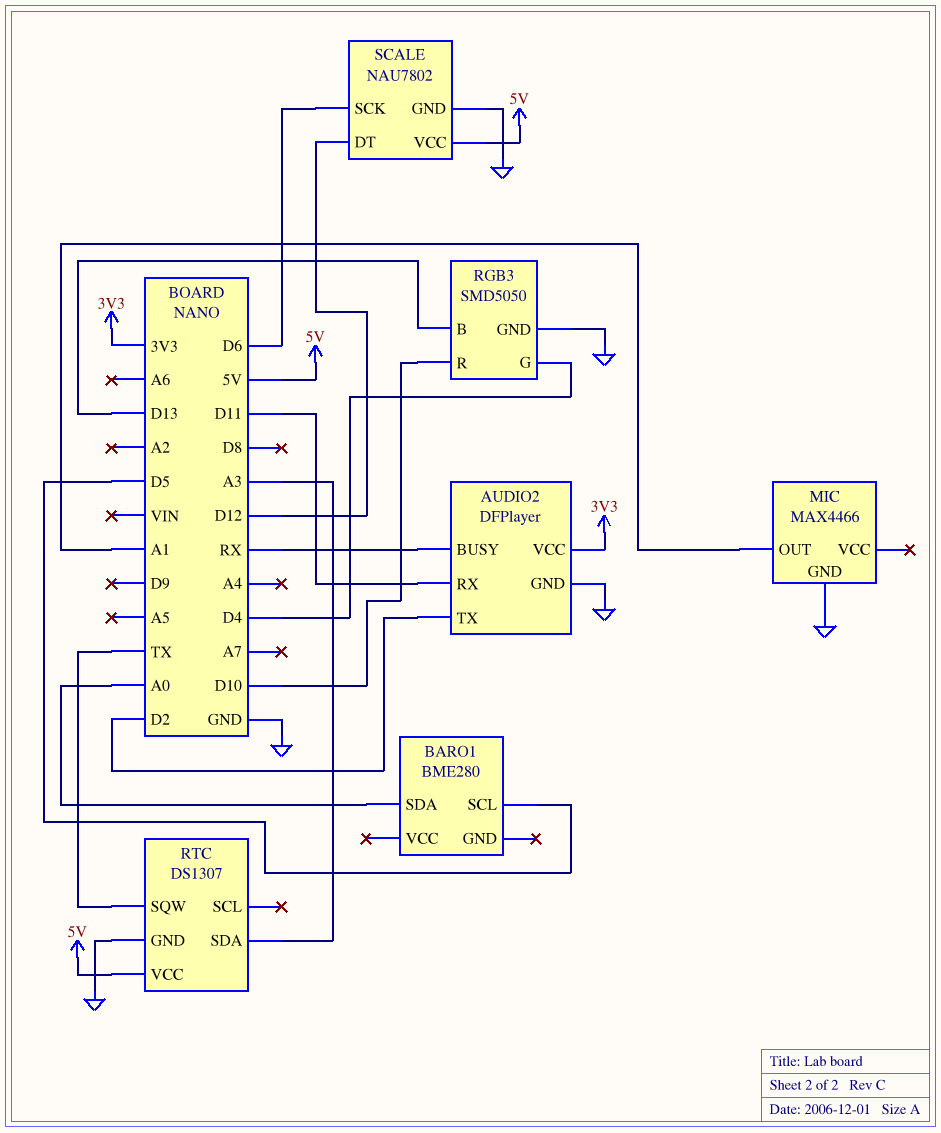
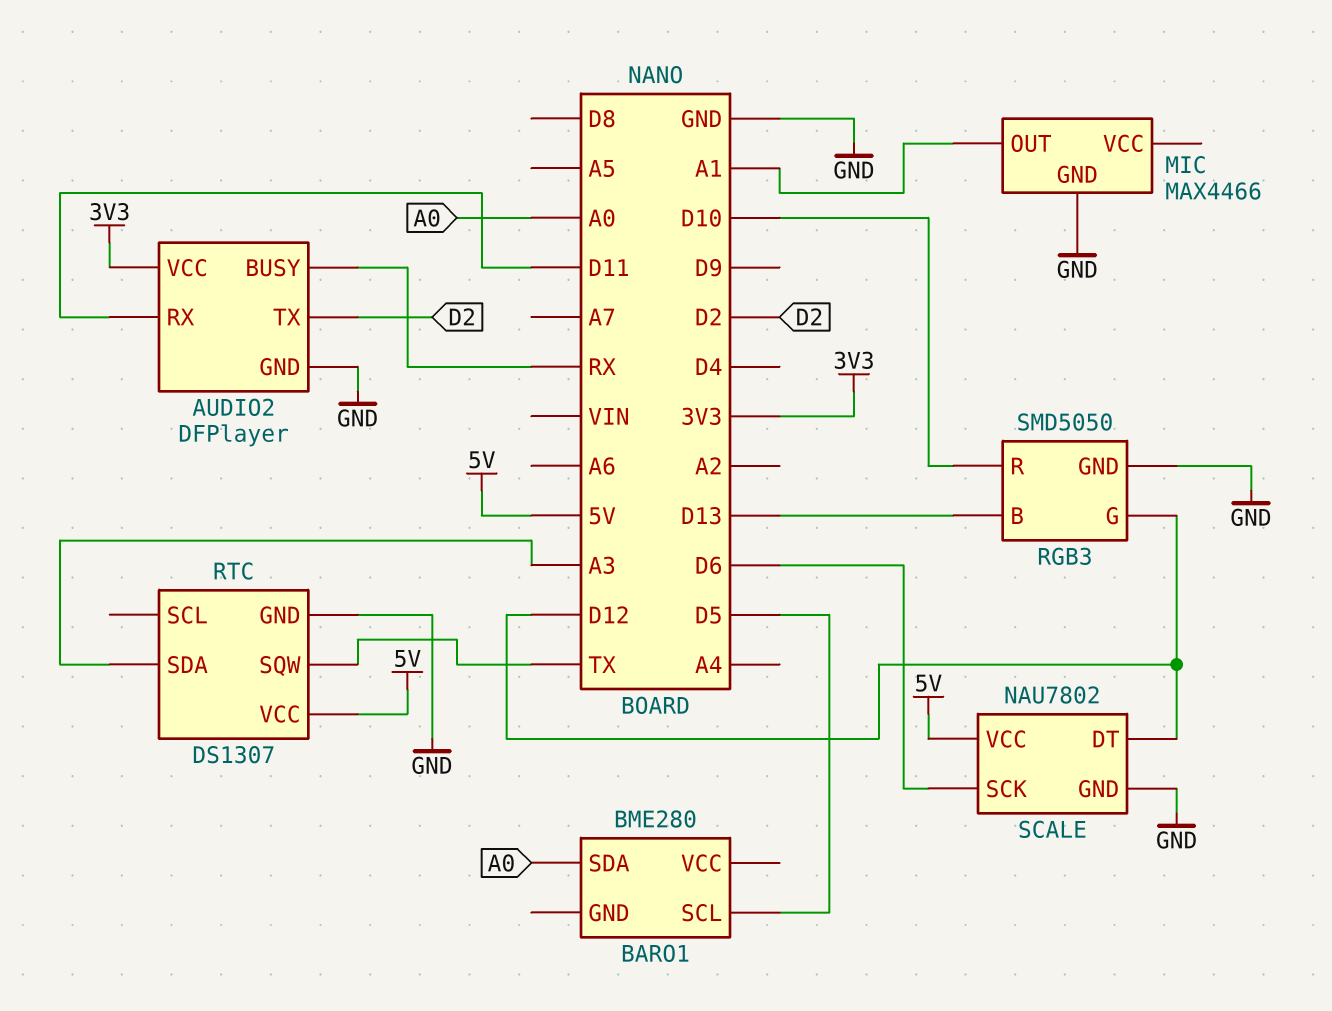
RGB3 pin G: D4 -> D12

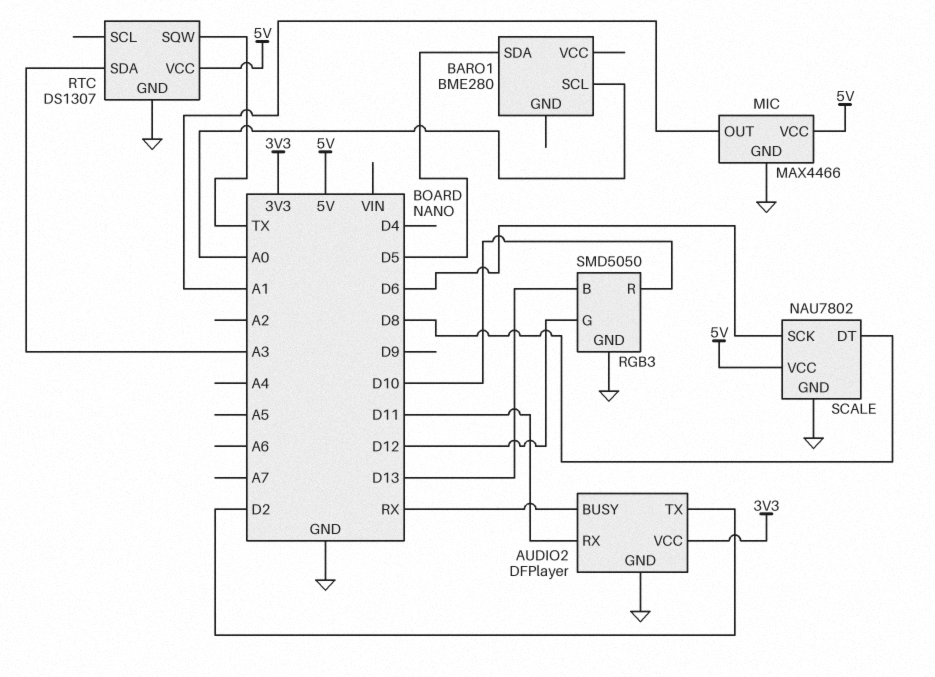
BARO1 pin SCL: D5 -> A0
BARO1 pin SDA: A0 -> D5
MIC pin VCC: none -> 5V
SCALE pin DT: D12 -> D8

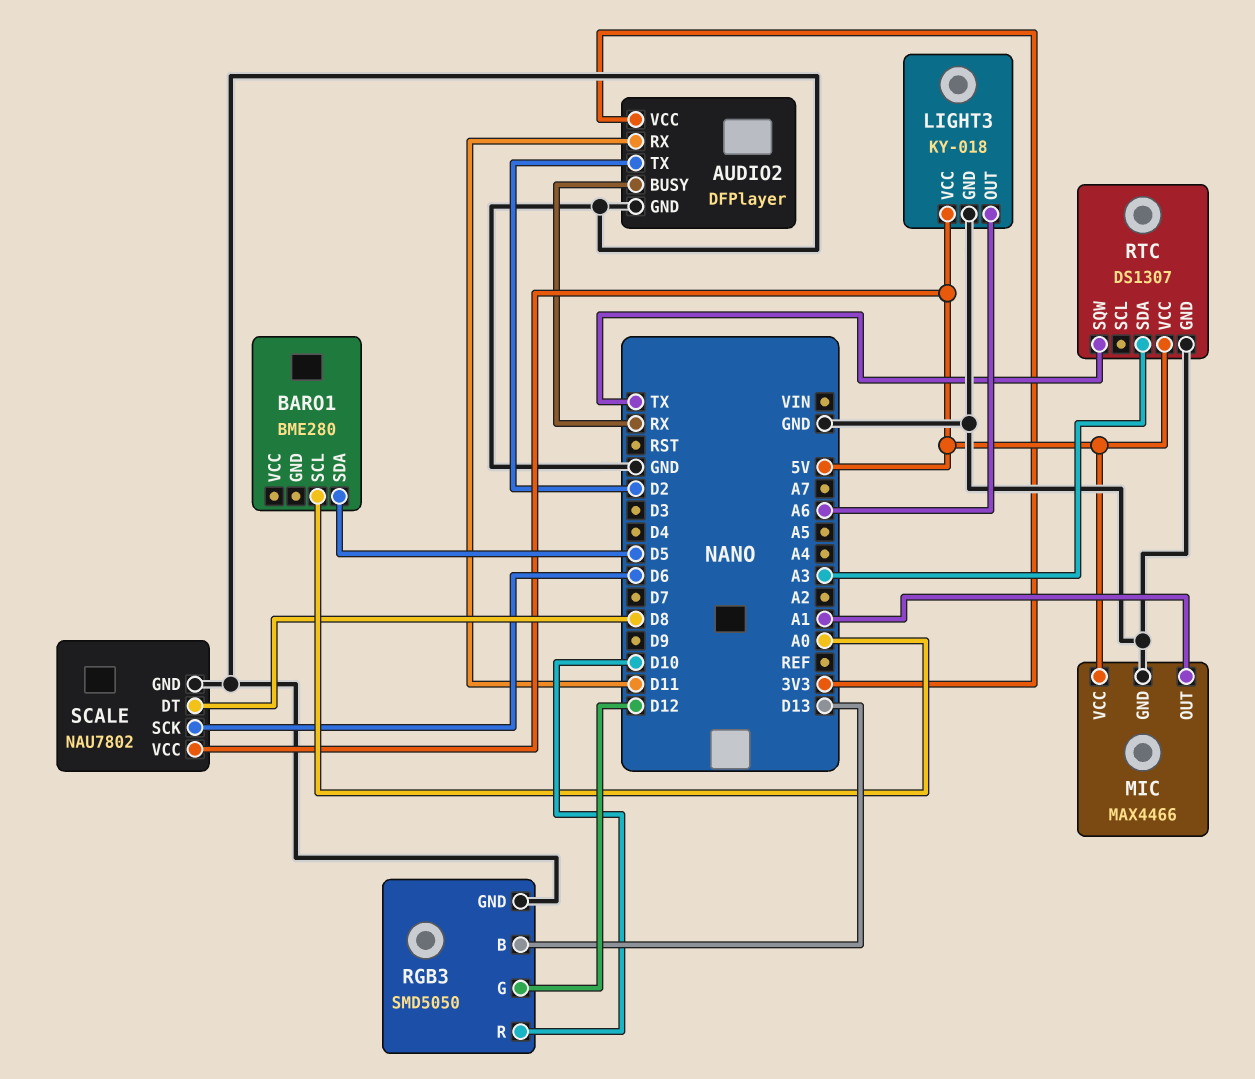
LIGHT3: none -> KY-018
LIGHT3 pin GND: none -> GND
LIGHT3 pin OUT: none -> A6
LIGHT3 pin VCC: none -> 5V

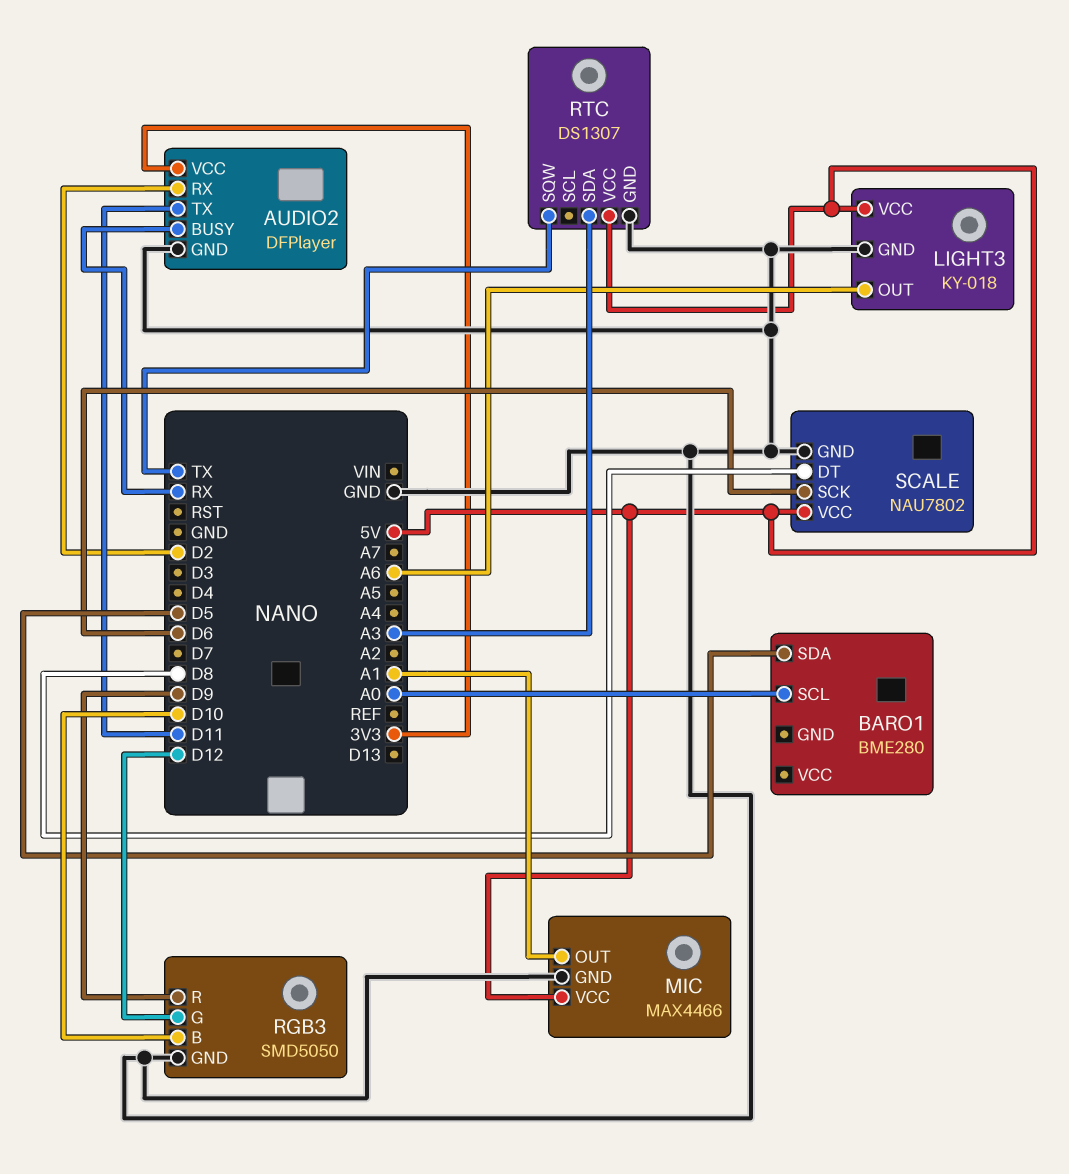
AUDIO2 pin RX: D11 -> D2
AUDIO2 pin TX: D2 -> D11
RGB3 pin B: D13 -> D10
RGB3 pin R: D10 -> D9

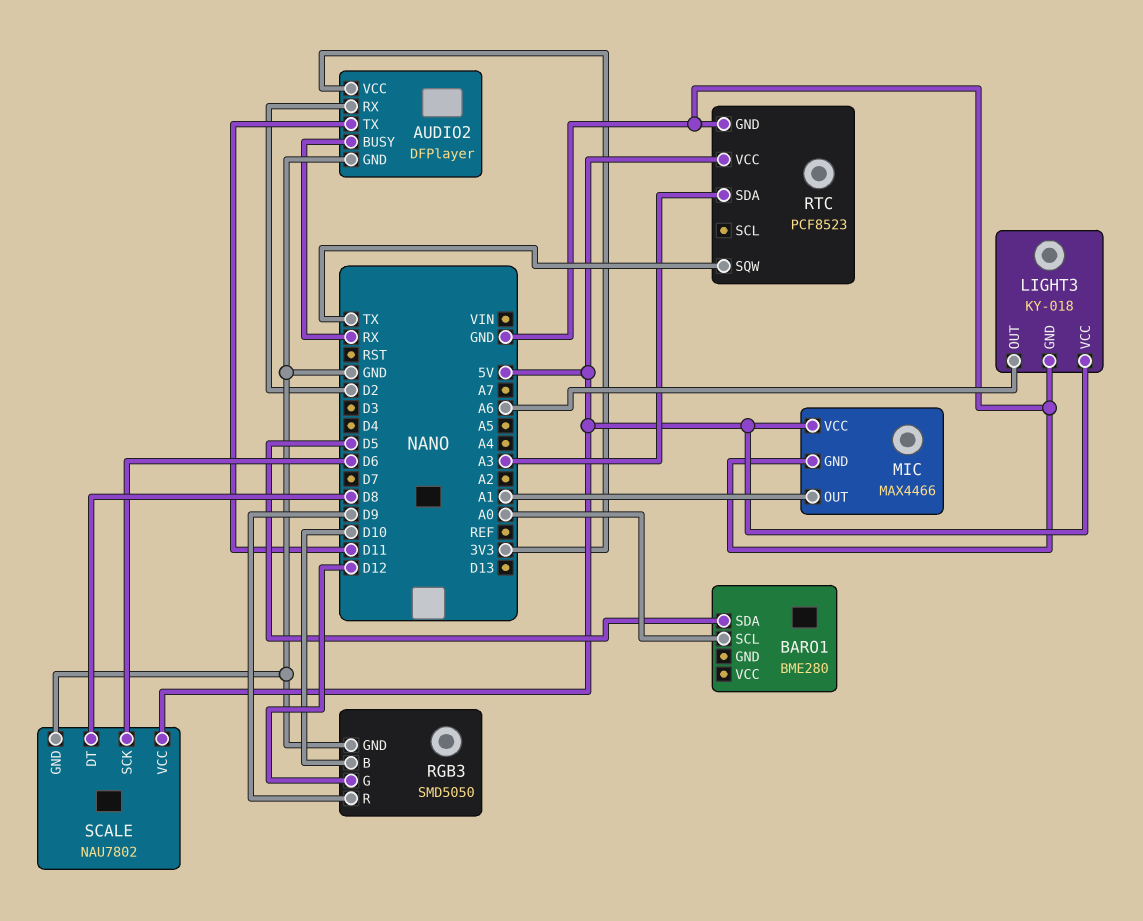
RTC: DS1307 -> PCF8523

